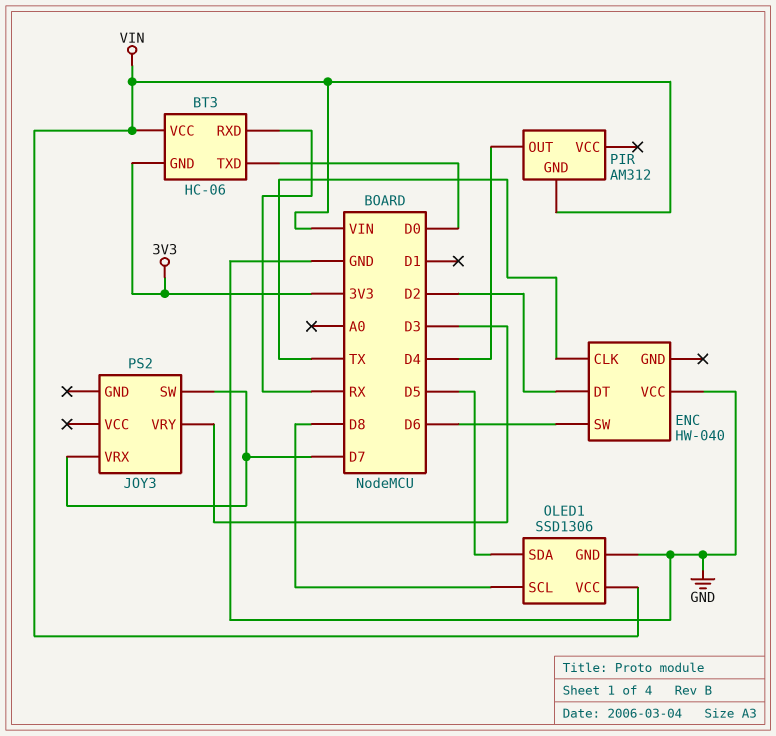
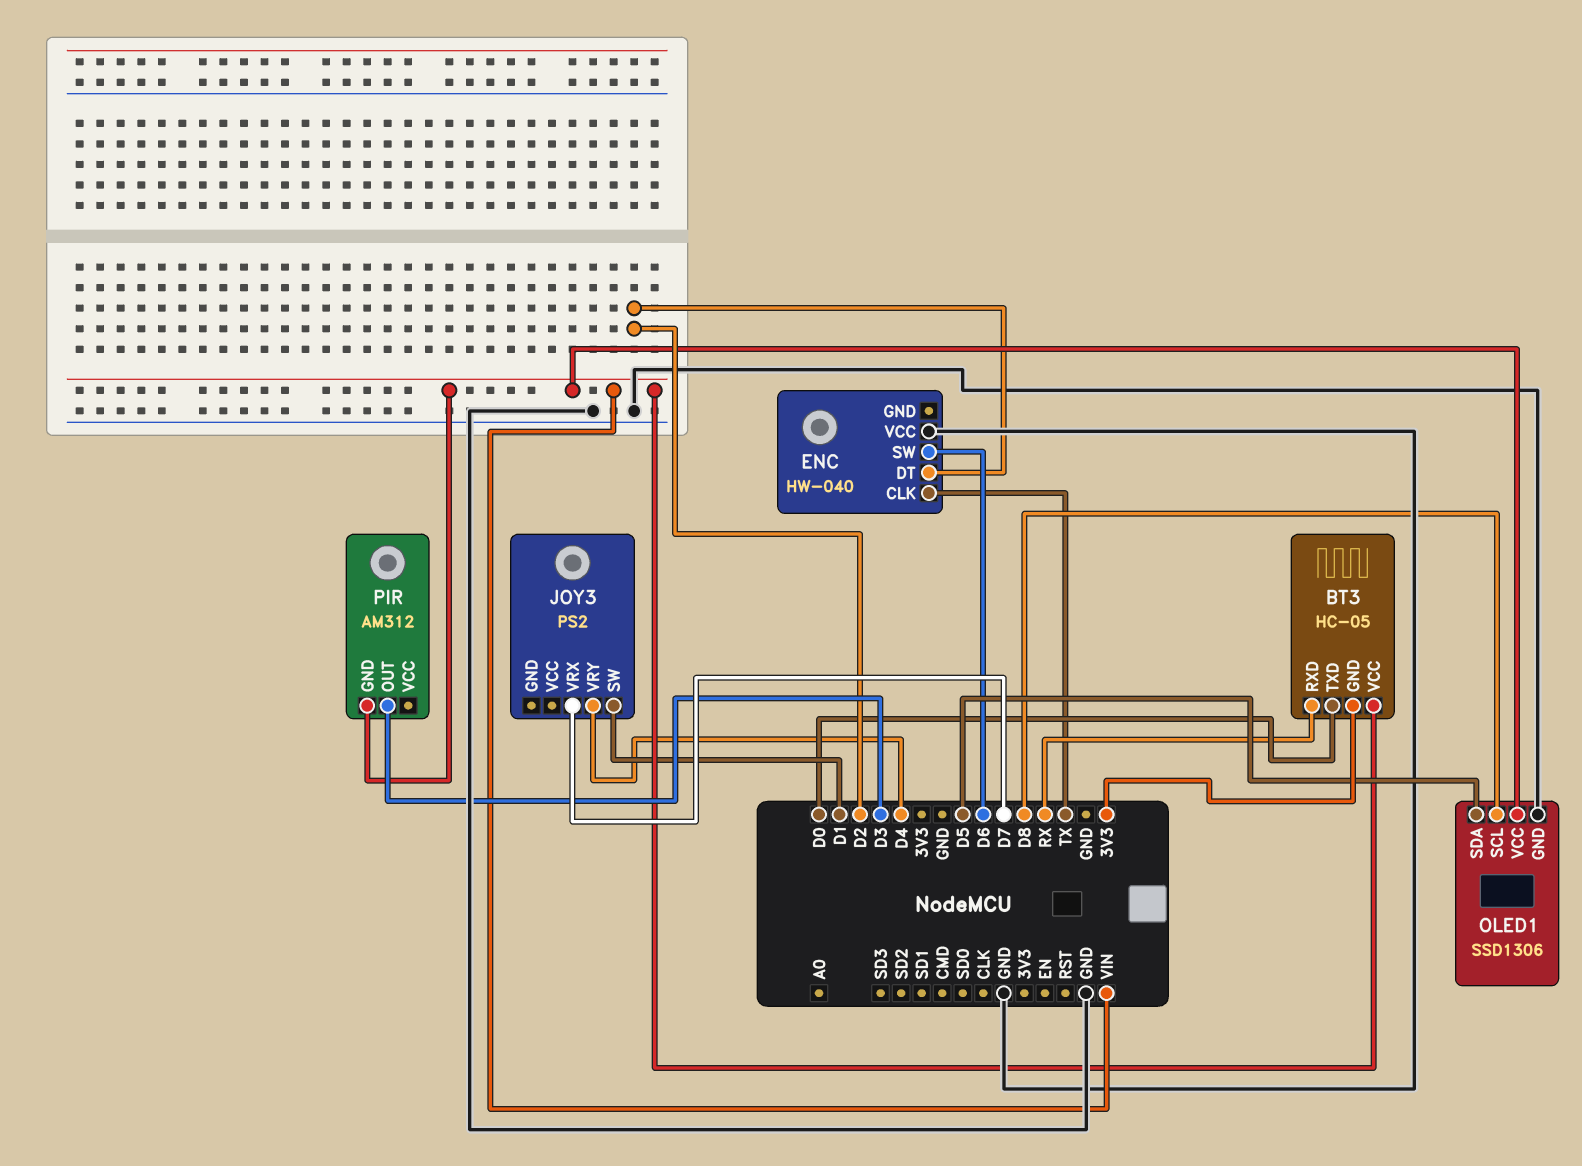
BT3: HC-06 -> HC-05
JOY3 pin SW: D7 -> D1
JOY3 pin VRY: D3 -> D4
PIR pin OUT: D4 -> D3

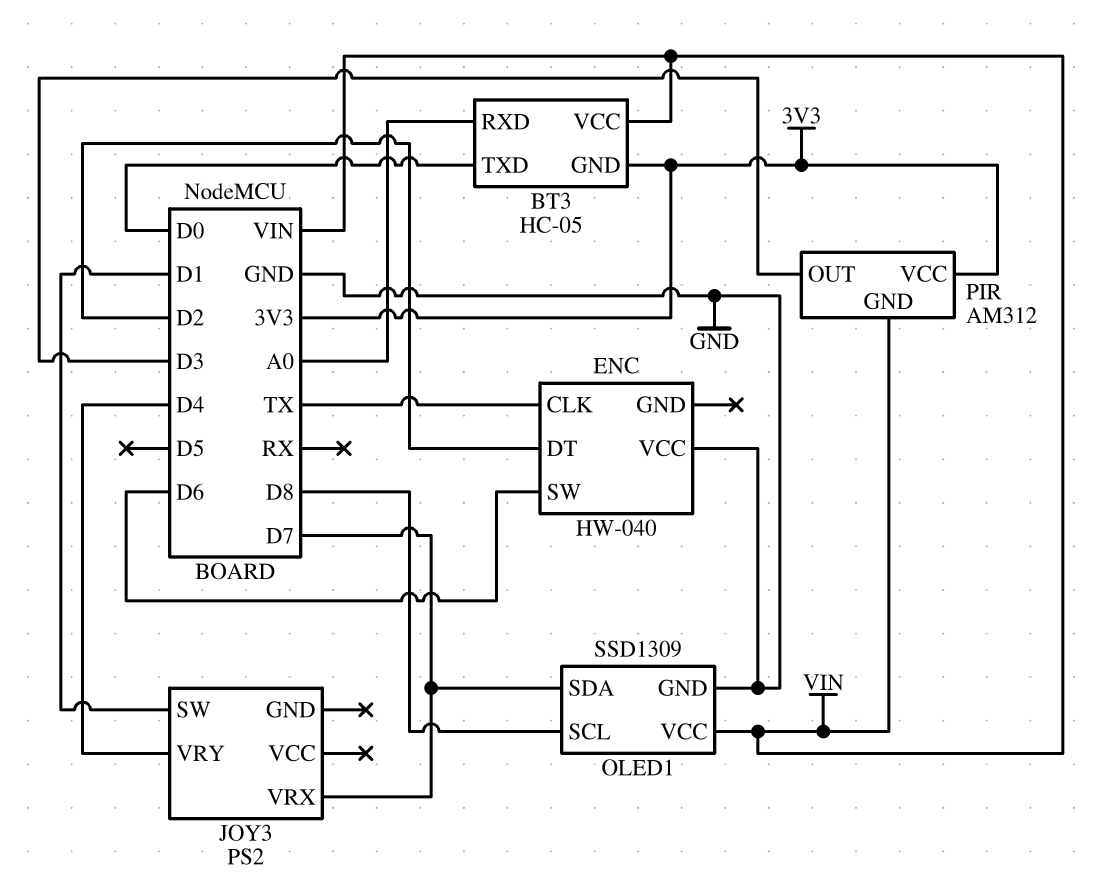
BT3 pin RXD: RX -> A0
OLED1: SSD1306 -> SSD1309
OLED1 pin SDA: D5 -> D7
PIR pin VCC: none -> 3V3

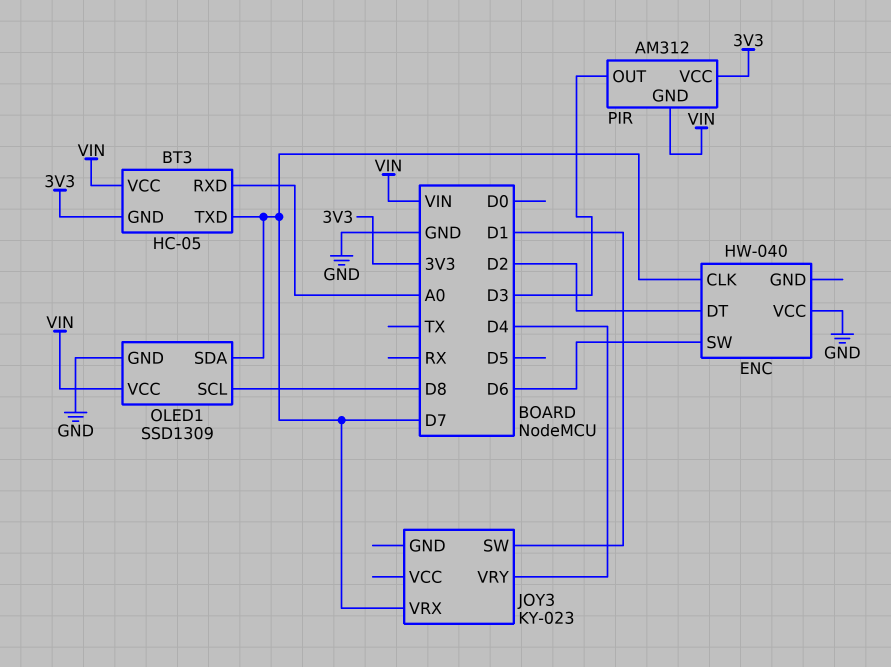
BT3 pin TXD: D0 -> D7
ENC pin CLK: TX -> D7
JOY3: PS2 -> KY-023

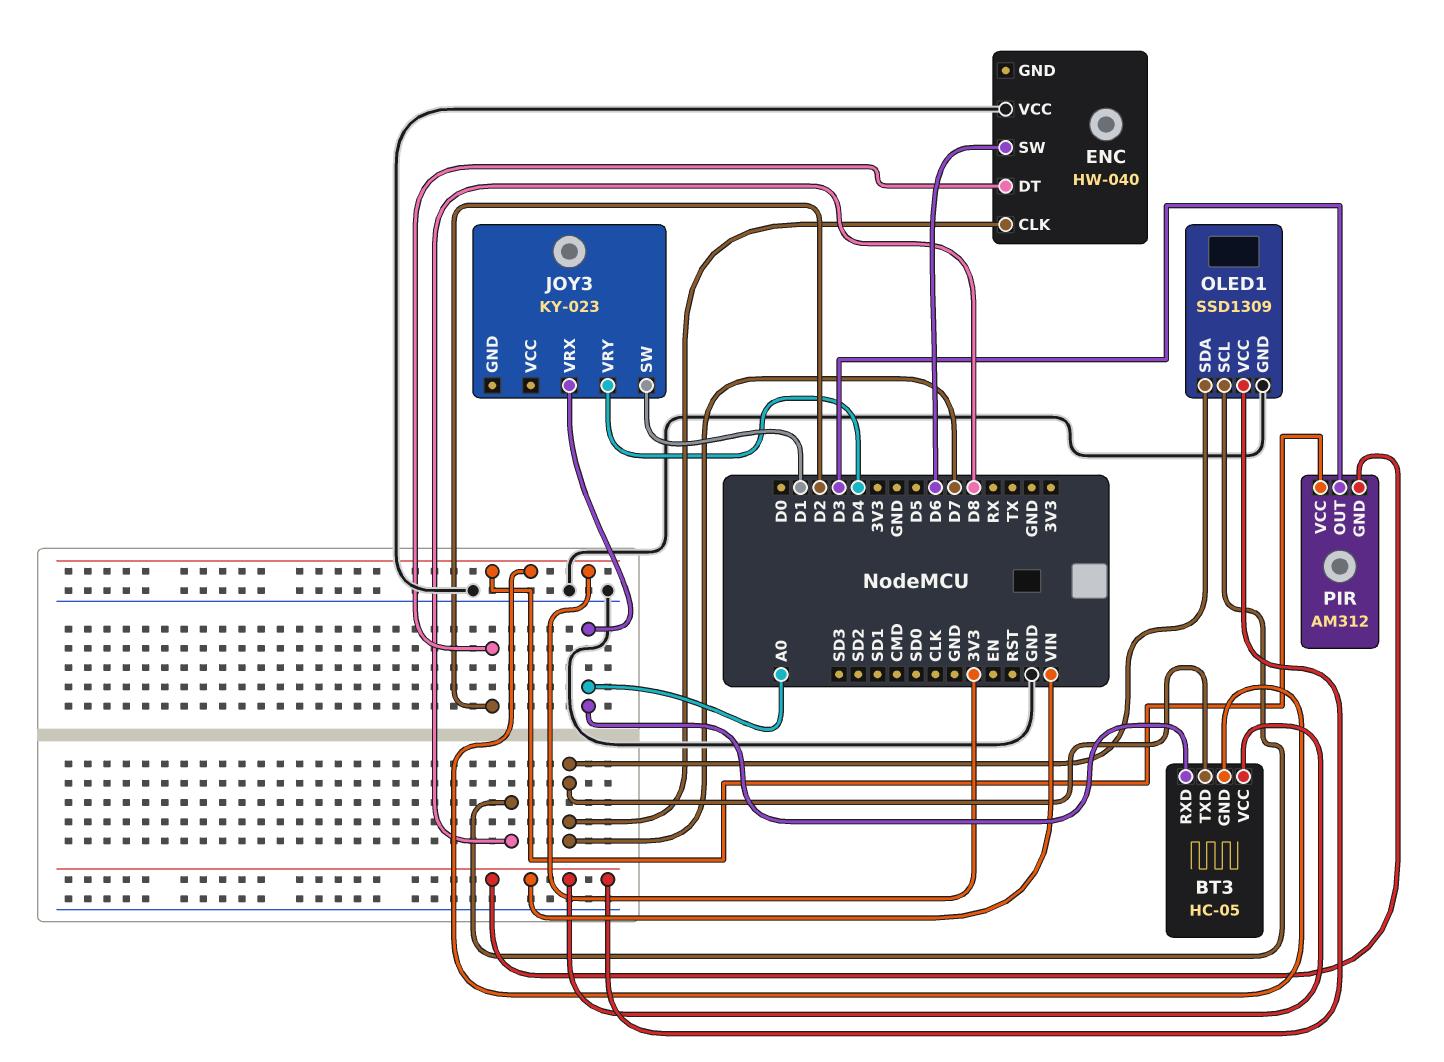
JOY3 pin VRX: D7 -> A0

